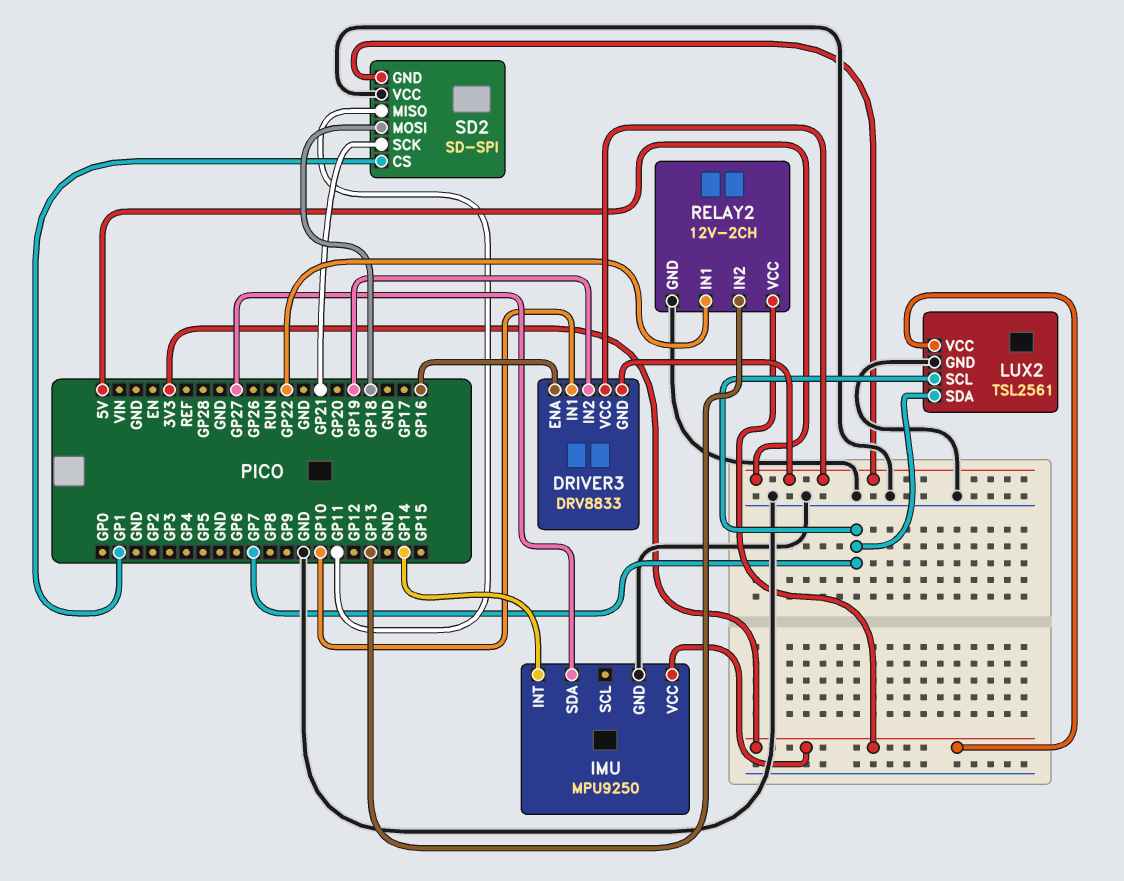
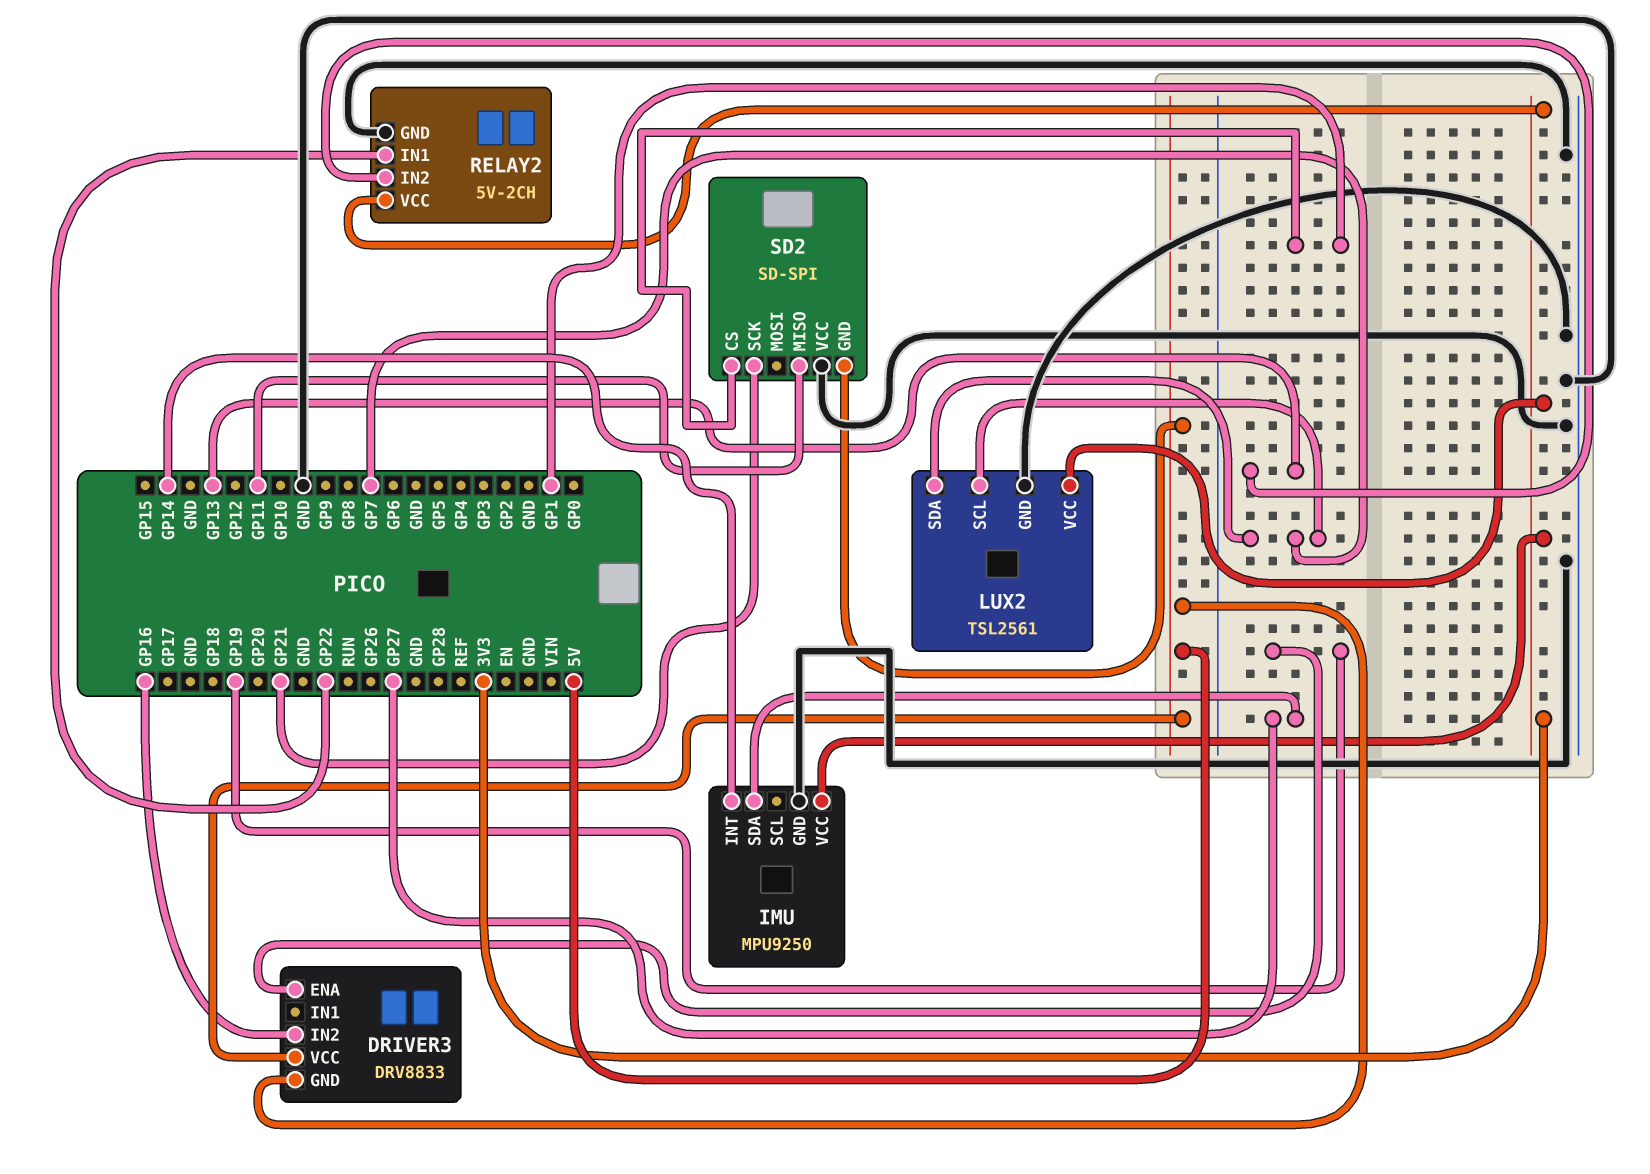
DRIVER3 pin ENA: GP16 -> GP19
DRIVER3 pin IN1: GP10 -> none
DRIVER3 pin IN2: GP19 -> GP16
RELAY2: 12V-2CH -> 5V-2CH
SD2 pin MOSI: GP18 -> none

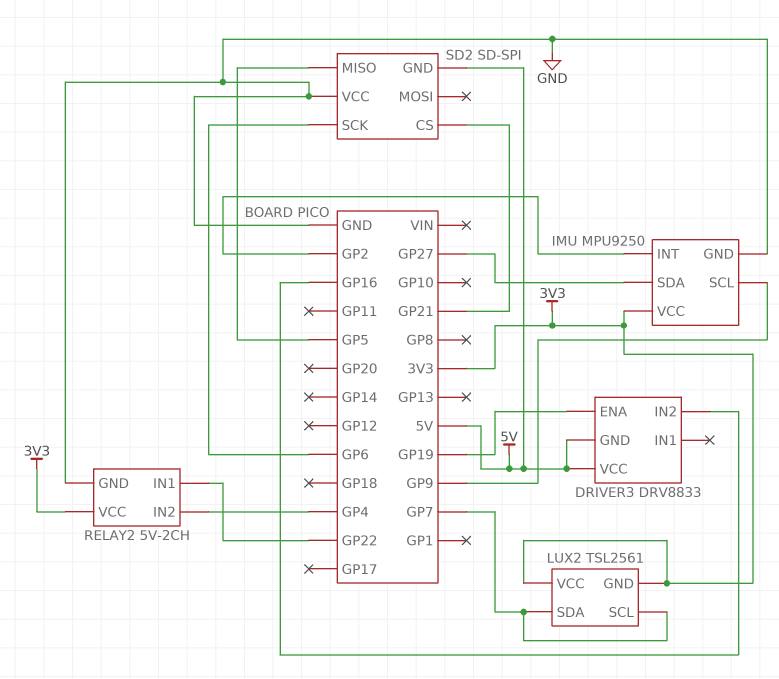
IMU pin INT: GP14 -> GP2
IMU pin SCL: none -> GP9
LUX2 pin GND: GND -> 3V3
RELAY2 pin IN2: GP13 -> GP4
SD2 pin CS: GP1 -> GP21
SD2 pin MISO: GP11 -> GP5
SD2 pin SCK: GP21 -> GP6

